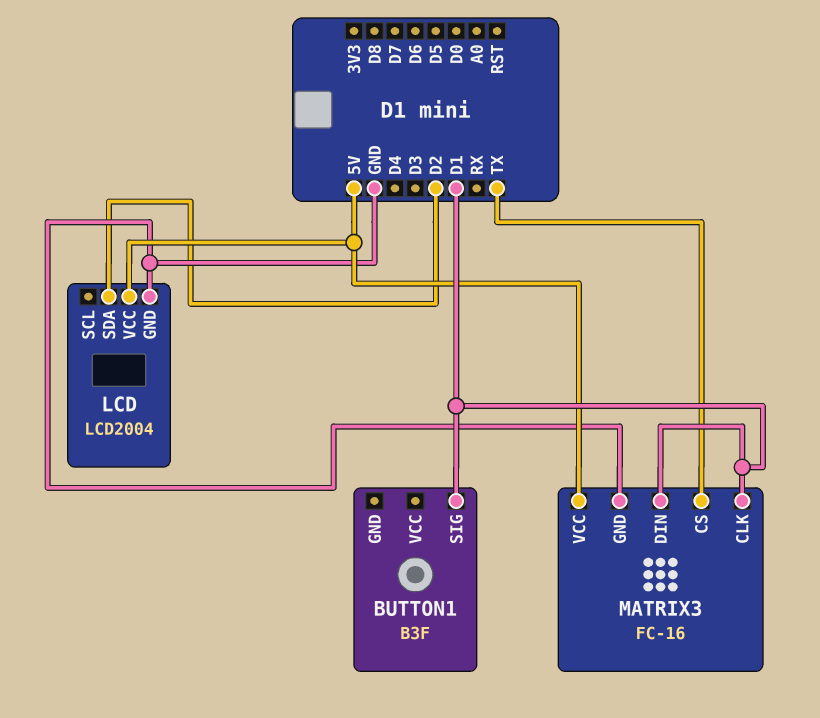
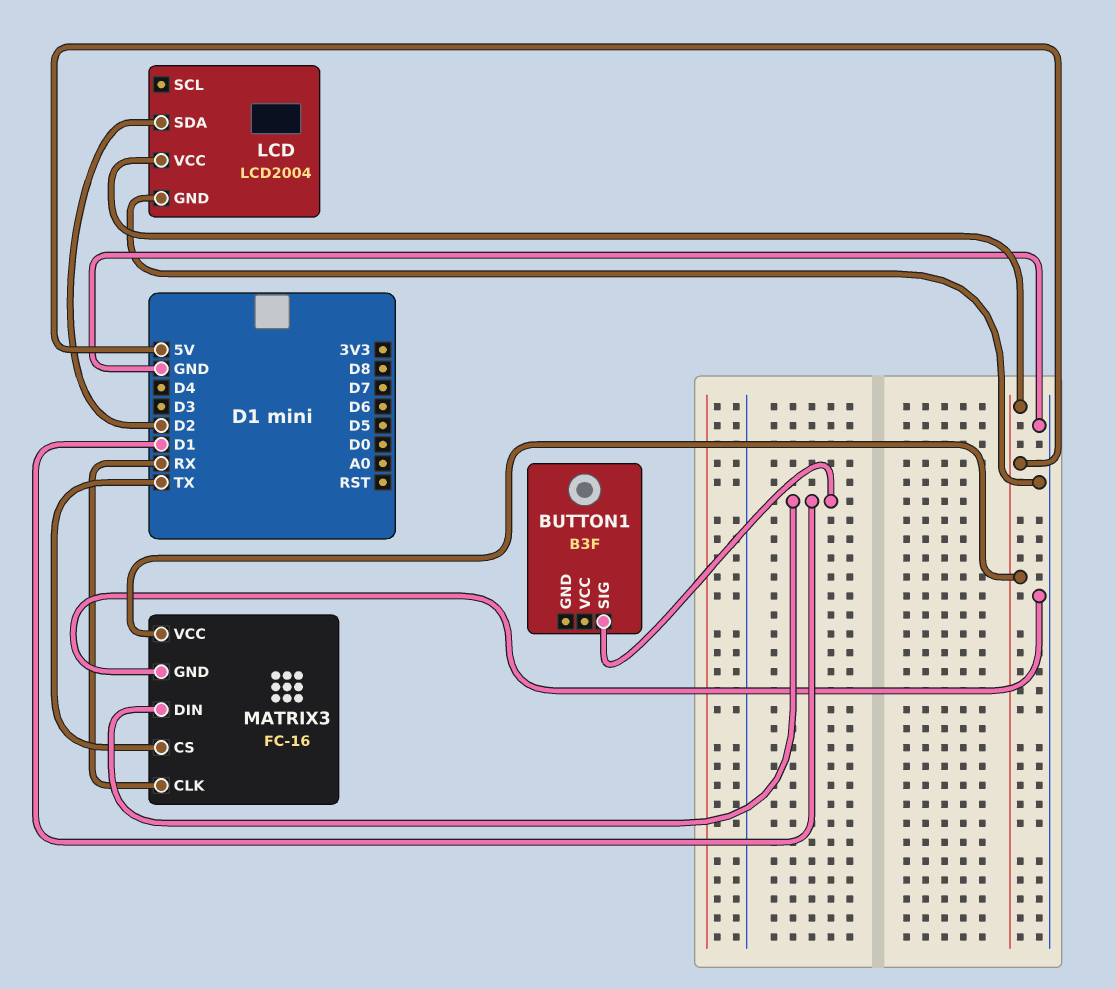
MATRIX3 pin CLK: D1 -> RX

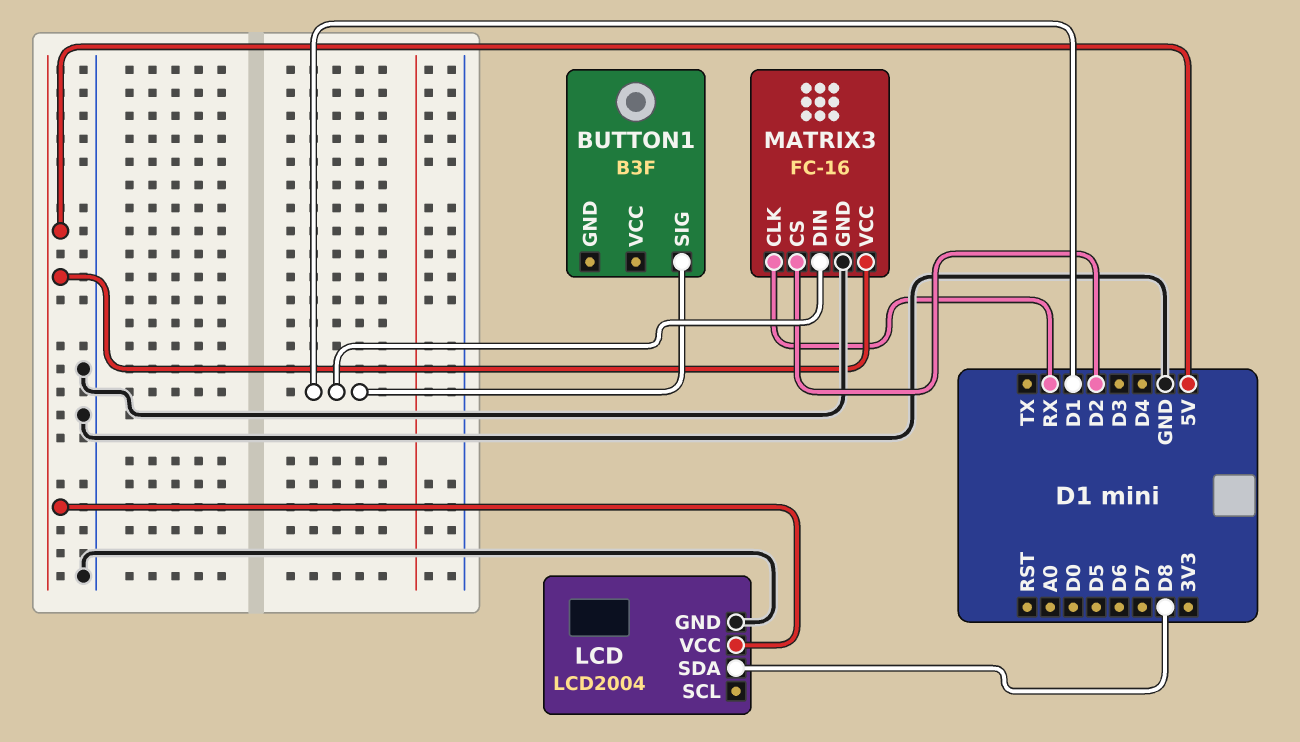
LCD pin SDA: D2 -> D8
MATRIX3 pin CS: TX -> D2

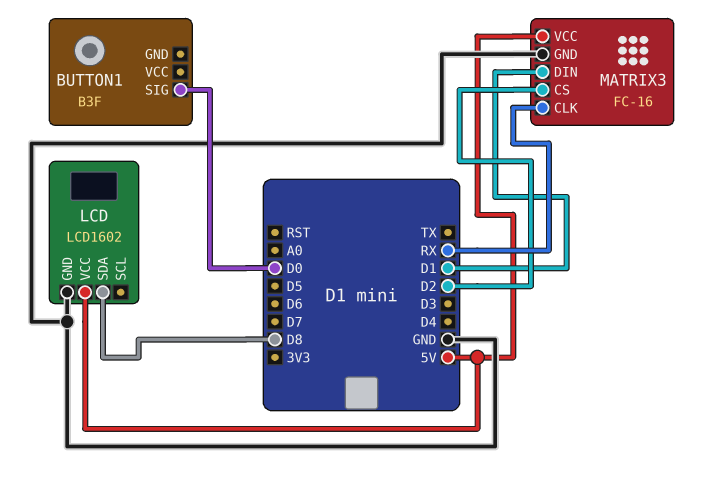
BUTTON1 pin SIG: D1 -> D0
LCD: LCD2004 -> LCD1602

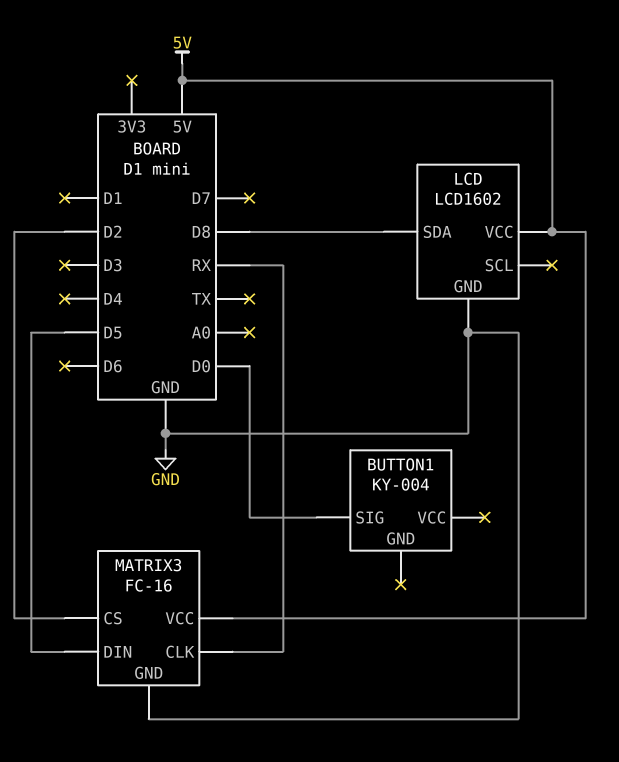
BUTTON1: B3F -> KY-004
MATRIX3 pin DIN: D1 -> D5

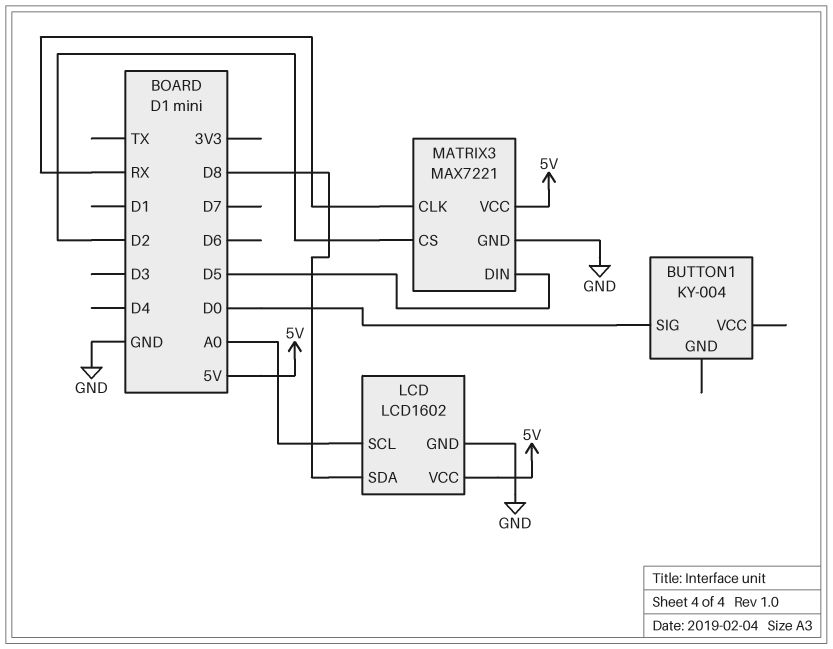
LCD pin SCL: none -> A0
MATRIX3: FC-16 -> MAX7221

